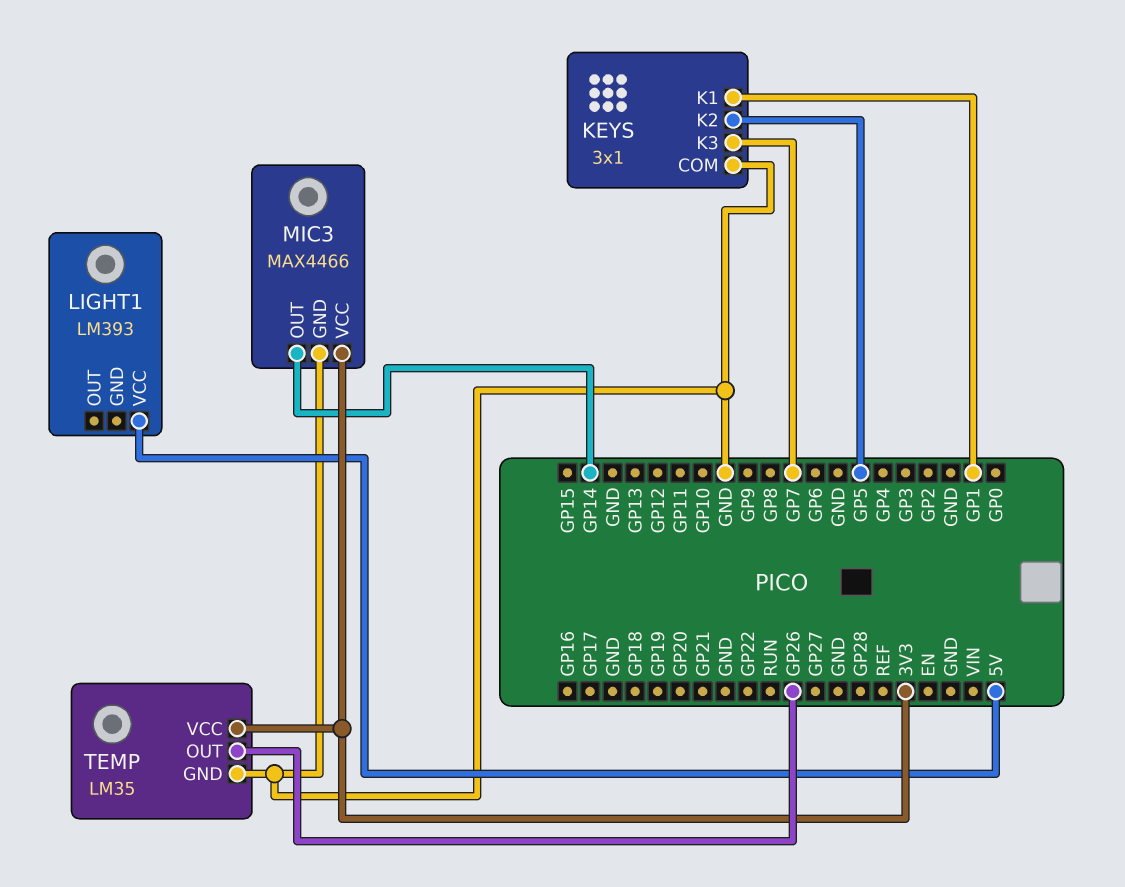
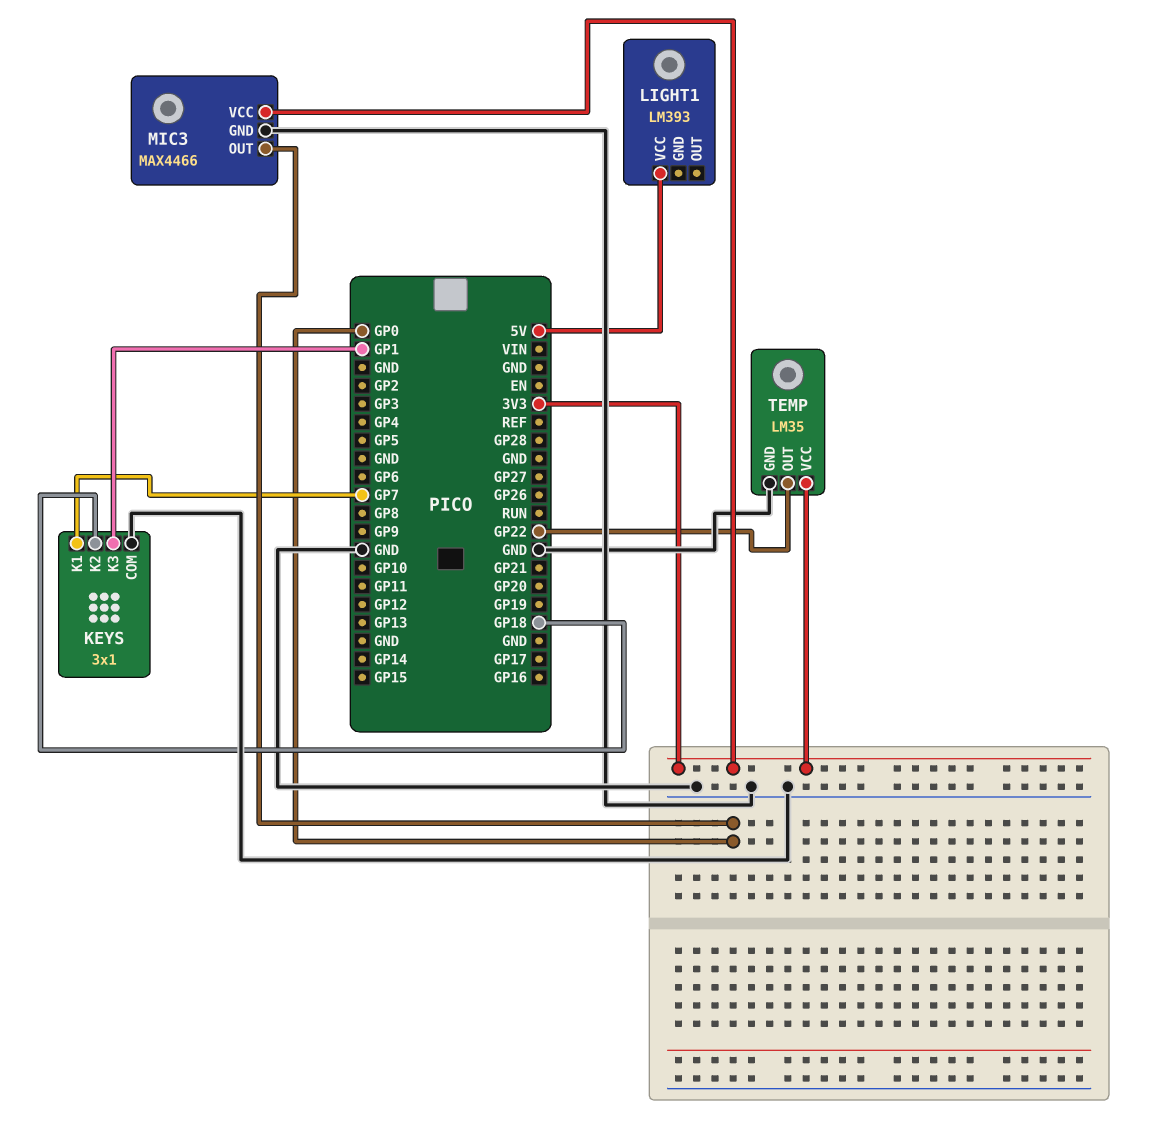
KEYS pin K1: GP1 -> GP7
KEYS pin K2: GP5 -> GP18
KEYS pin K3: GP7 -> GP1
MIC3 pin OUT: GP14 -> GP0
TEMP pin OUT: GP26 -> GP22

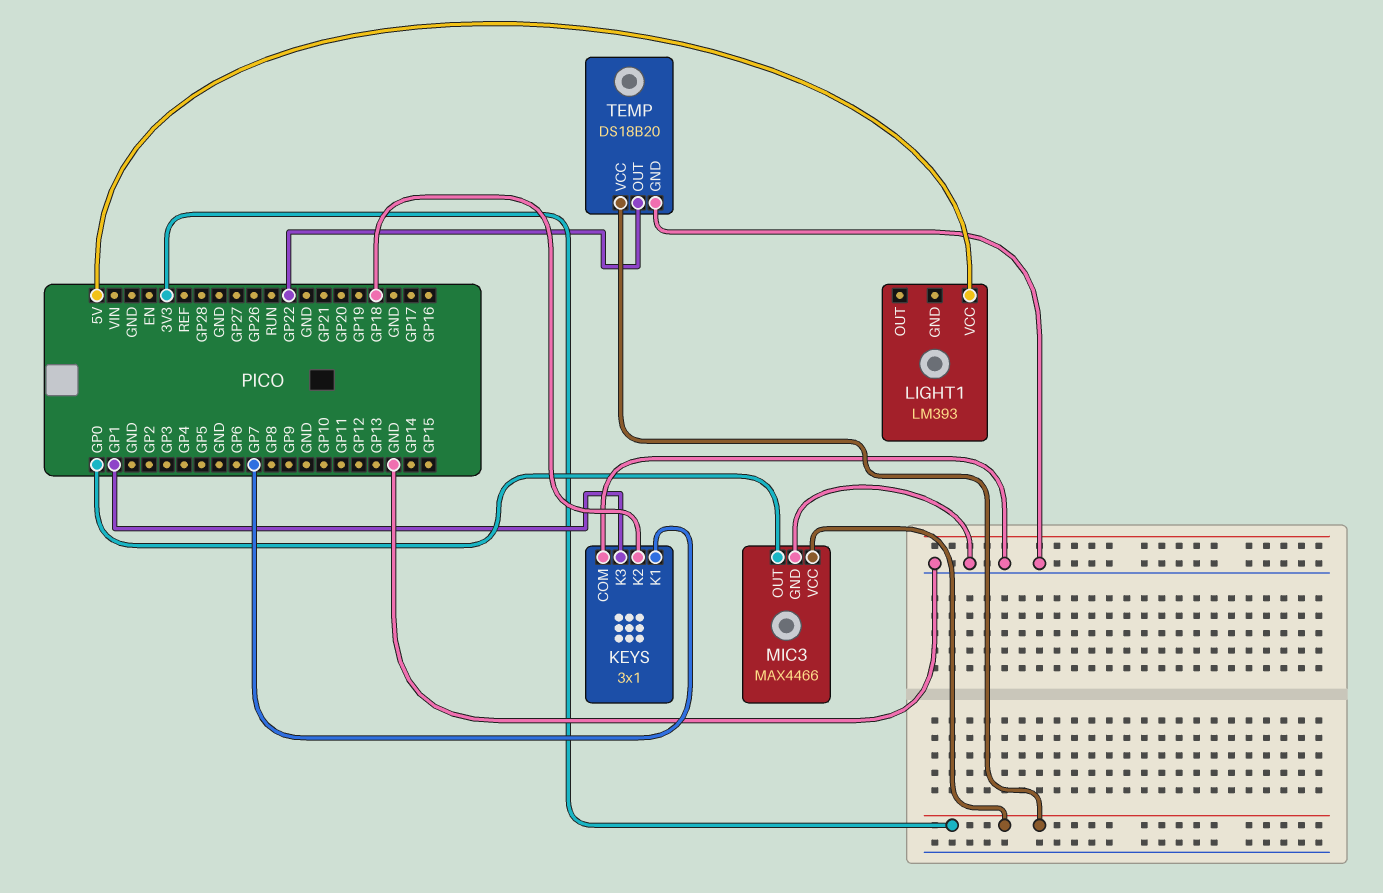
TEMP: LM35 -> DS18B20

